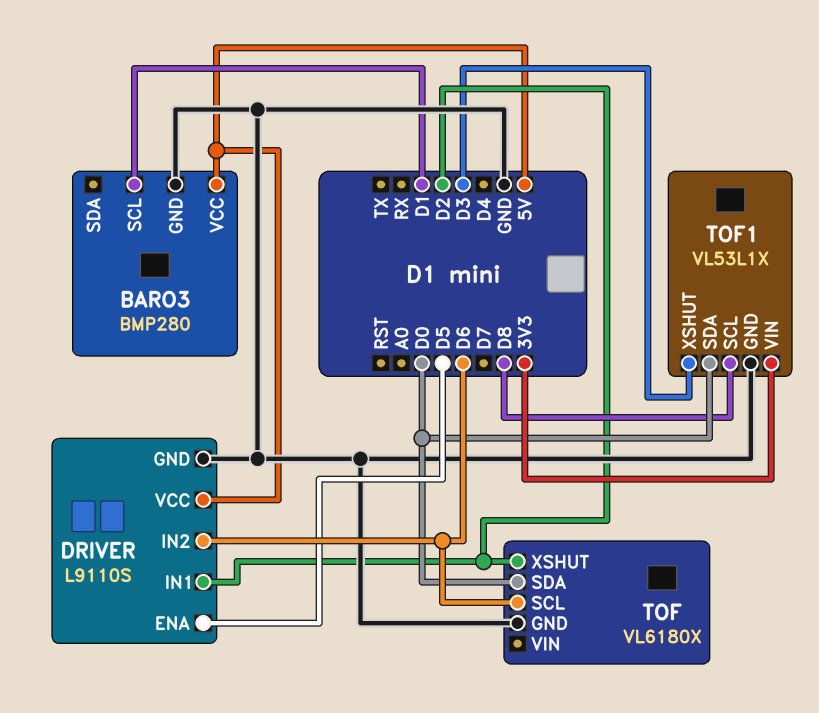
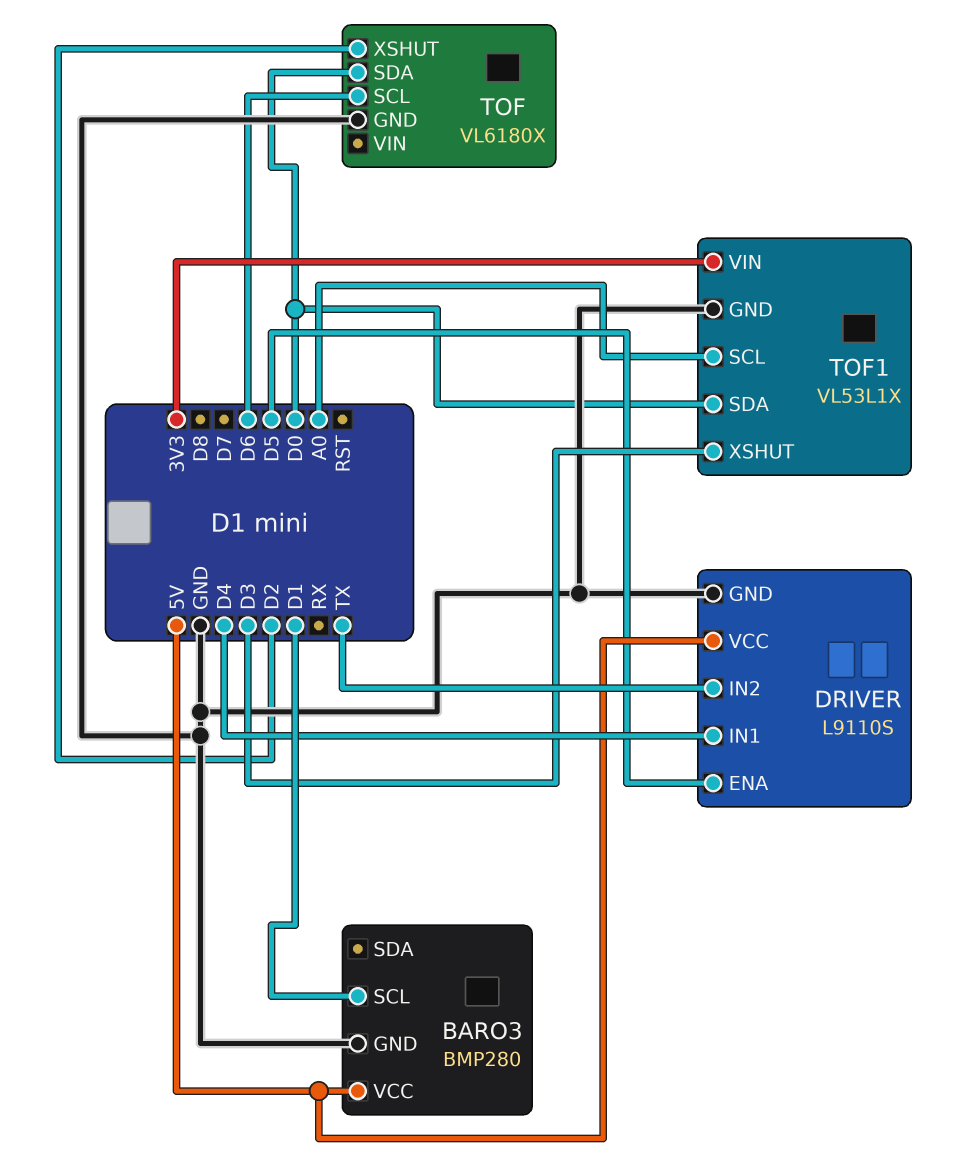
DRIVER pin IN1: D2 -> D4
DRIVER pin IN2: D6 -> TX
TOF1 pin SCL: D8 -> A0

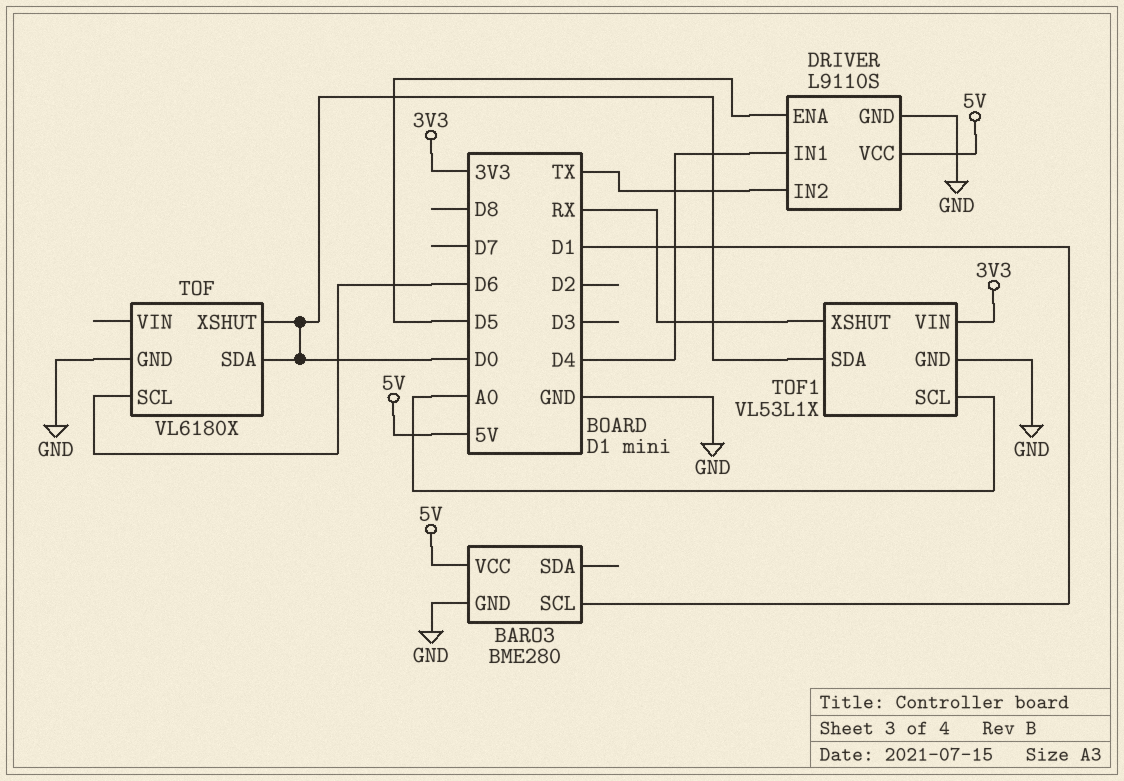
BARO3: BMP280 -> BME280
TOF pin XSHUT: D2 -> D0
TOF1 pin XSHUT: D3 -> RX

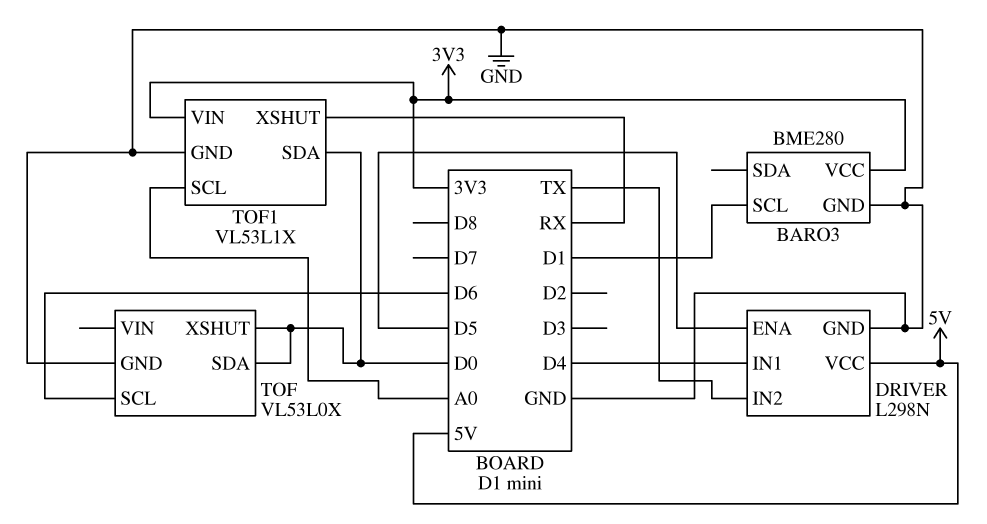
BARO3 pin VCC: 5V -> 3V3
DRIVER: L9110S -> L298N
TOF: VL6180X -> VL53L0X

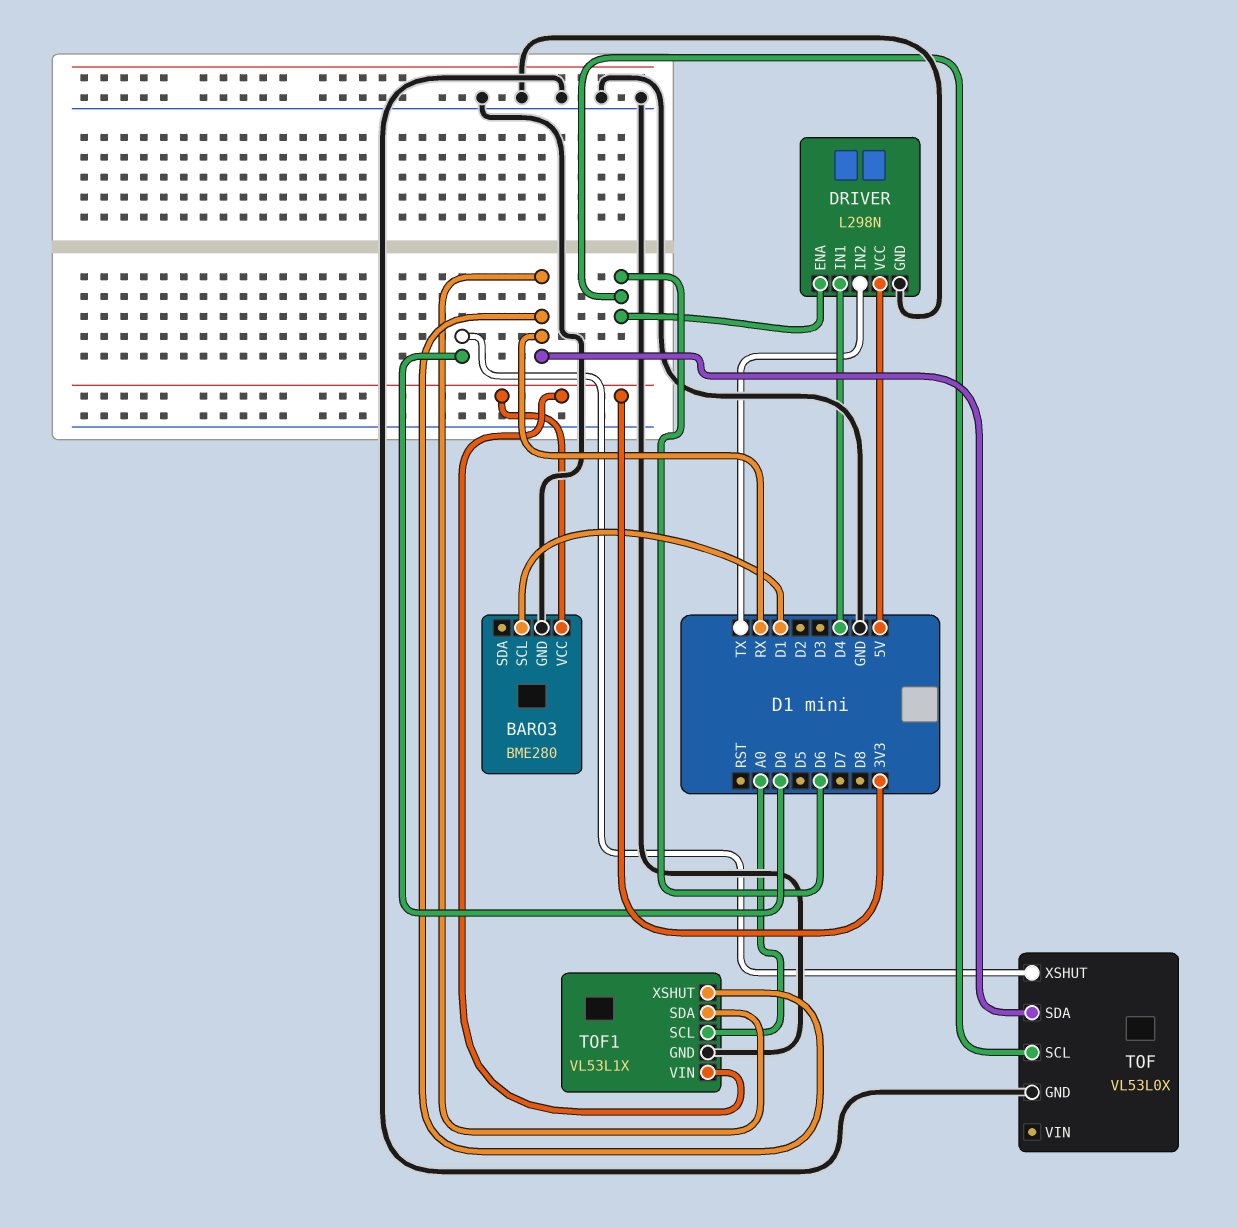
DRIVER pin ENA: D5 -> D6
TOF pin SDA: D0 -> RX
TOF1 pin SDA: D0 -> RX

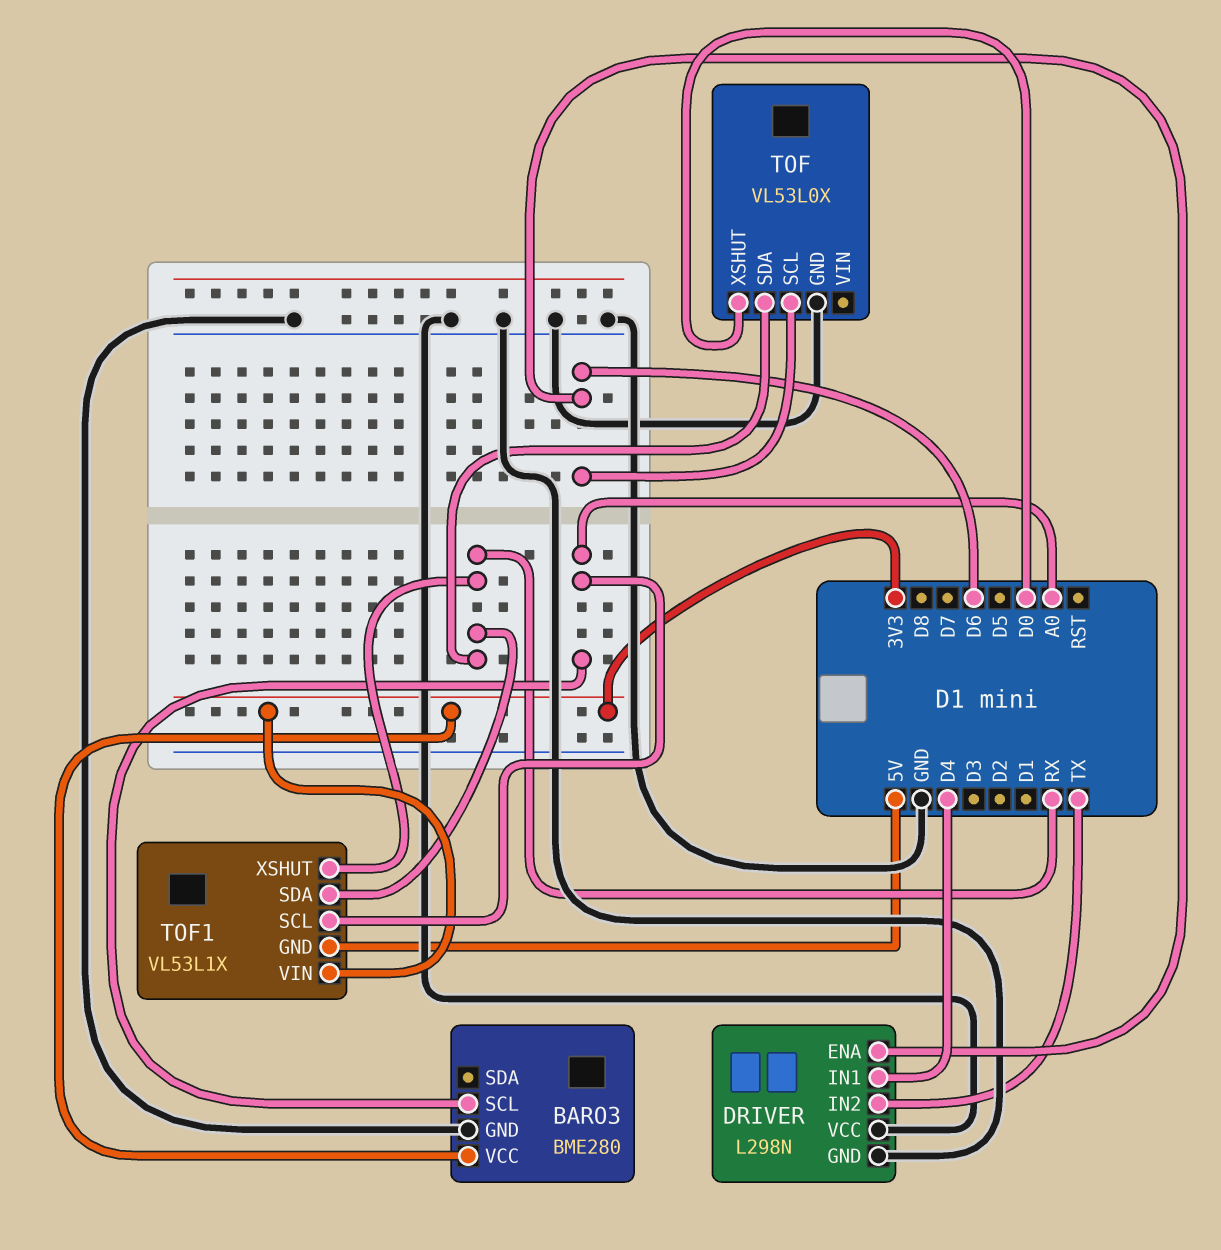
BARO3 pin SCL: D1 -> A0
DRIVER pin VCC: 5V -> GND
TOF1 pin GND: GND -> 5V

